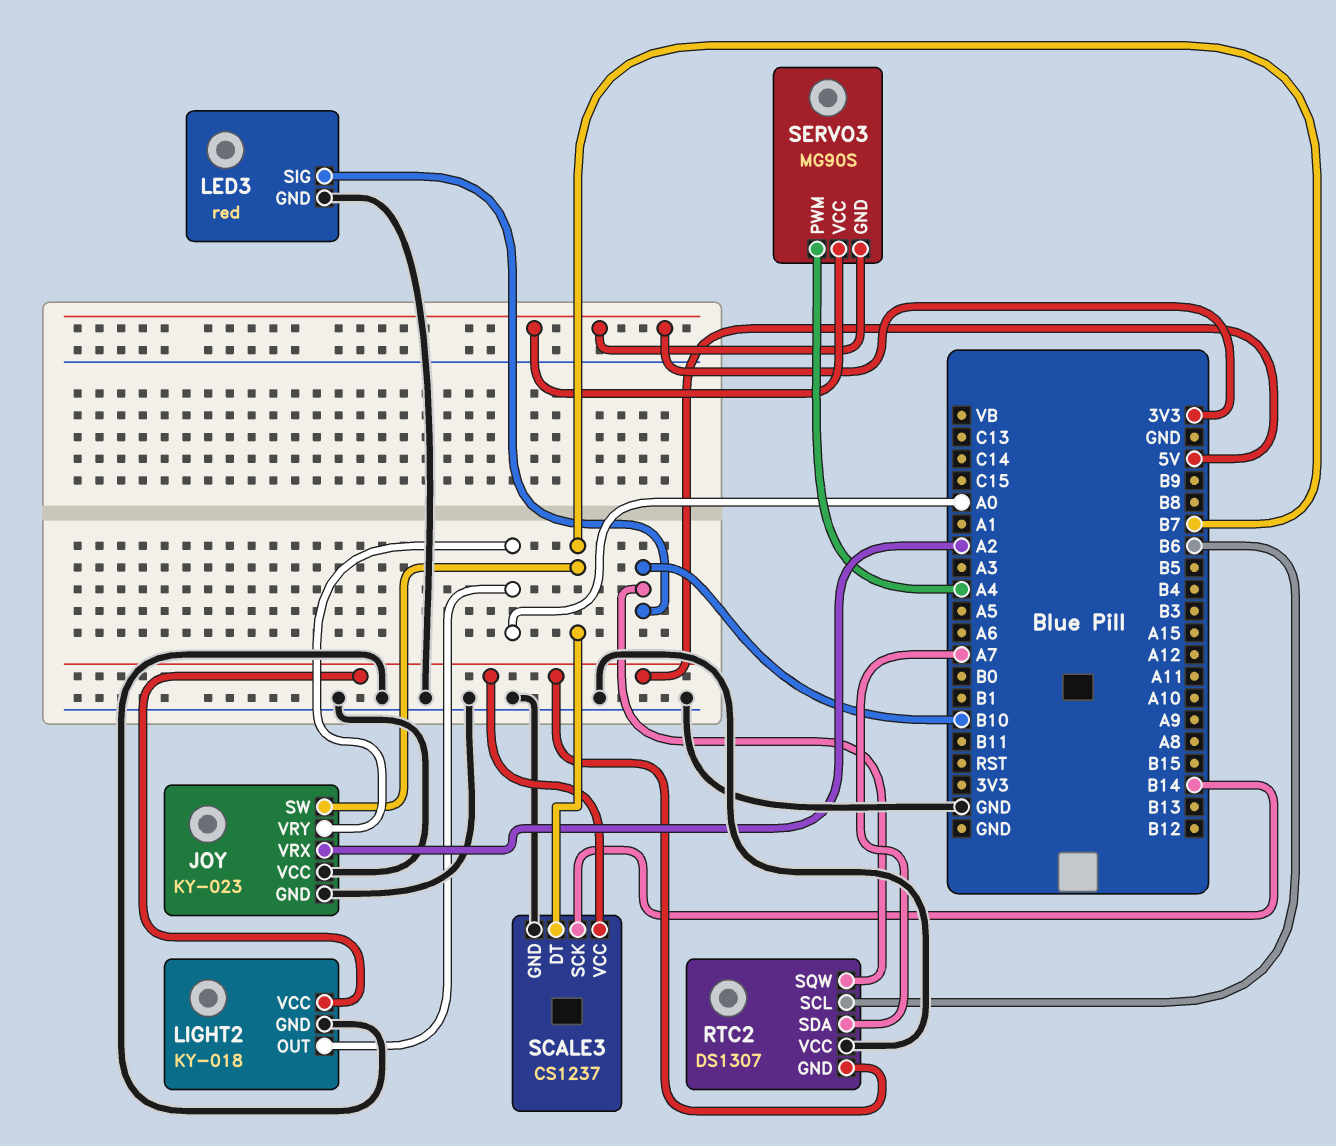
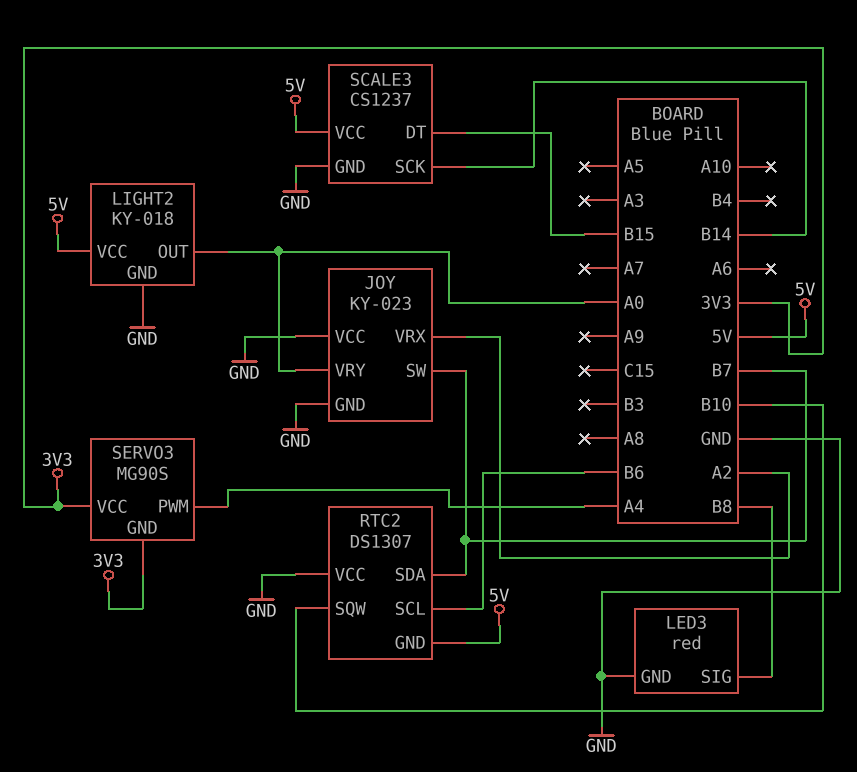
LED3 pin SIG: B10 -> B8
RTC2 pin SDA: A7 -> B7
SCALE3 pin DT: B7 -> B15

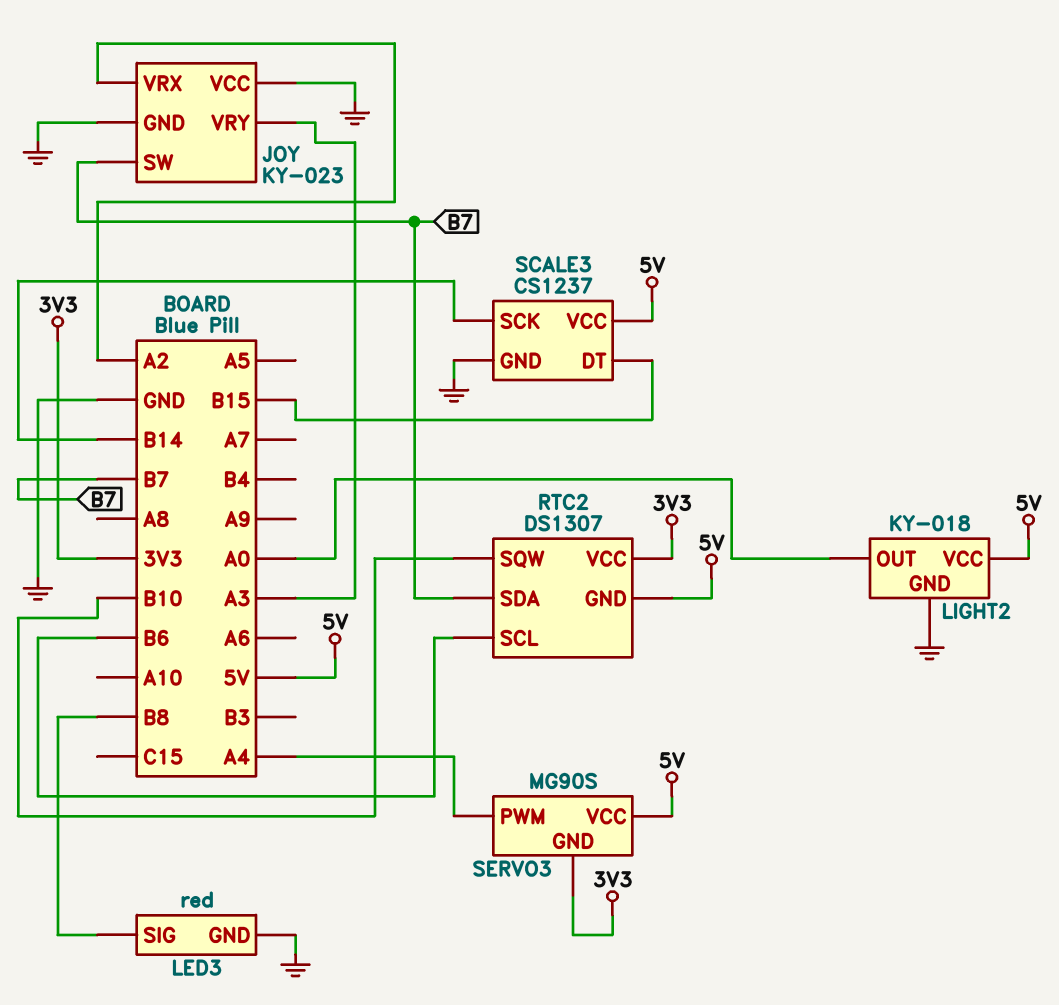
JOY pin VRY: A0 -> A3
RTC2 pin VCC: GND -> 3V3
SERVO3 pin VCC: 3V3 -> 5V

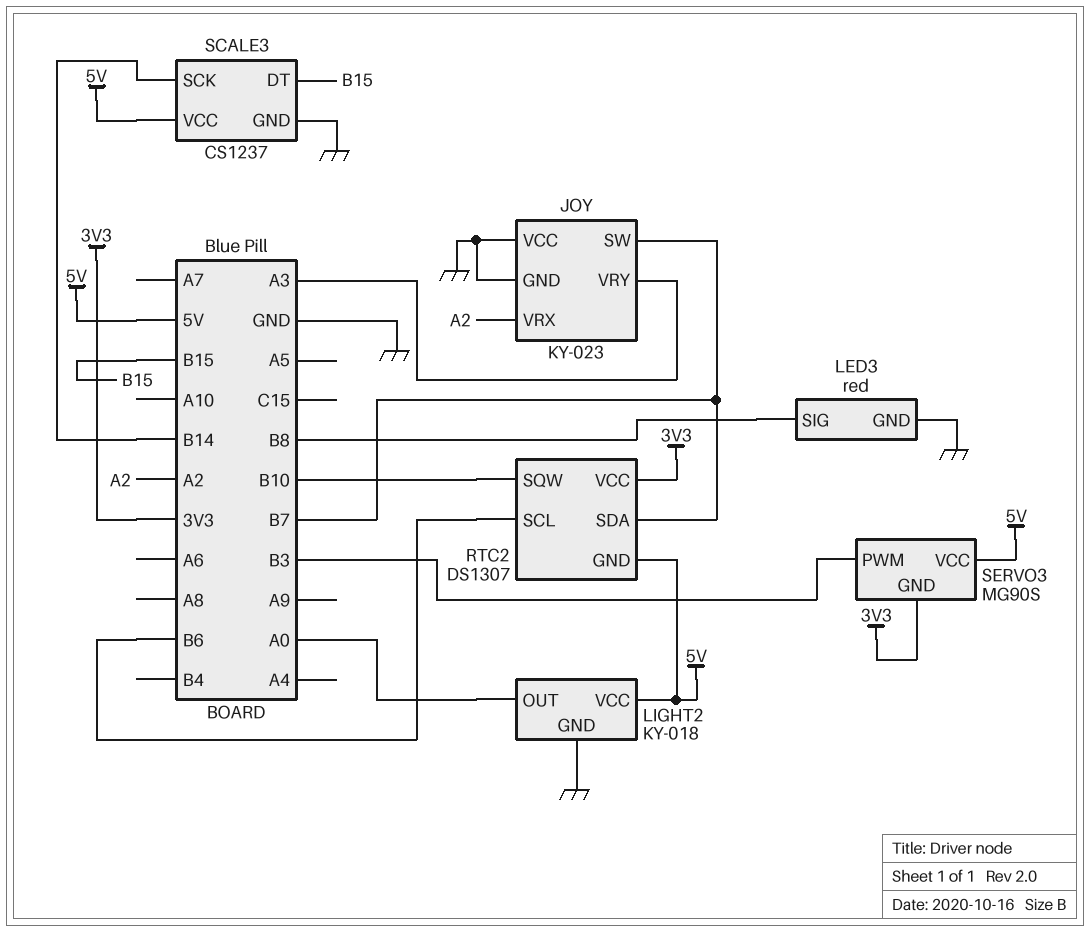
SERVO3 pin PWM: A4 -> B3

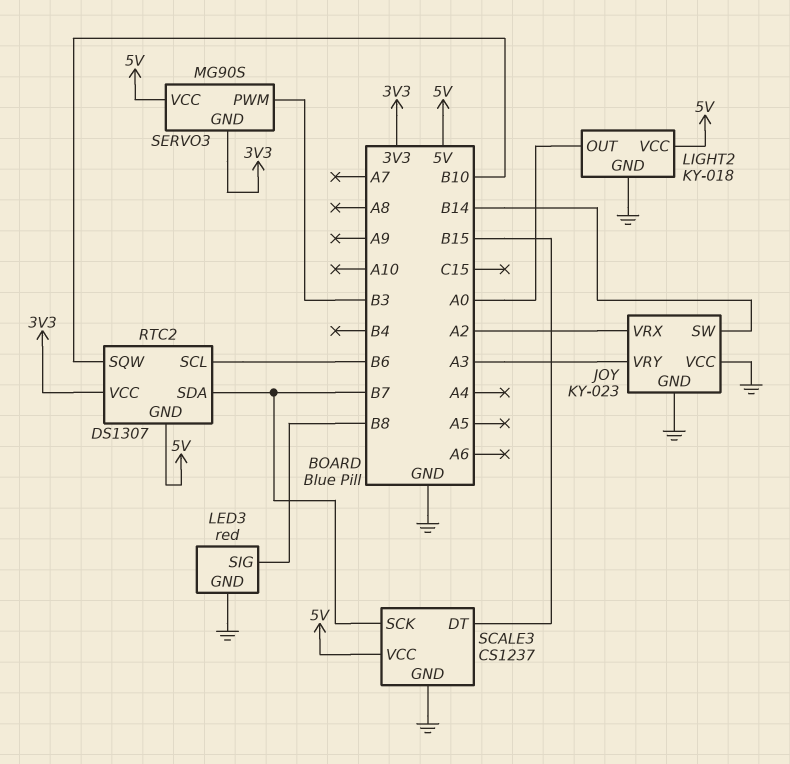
JOY pin SW: B7 -> B14
SCALE3 pin SCK: B14 -> B7

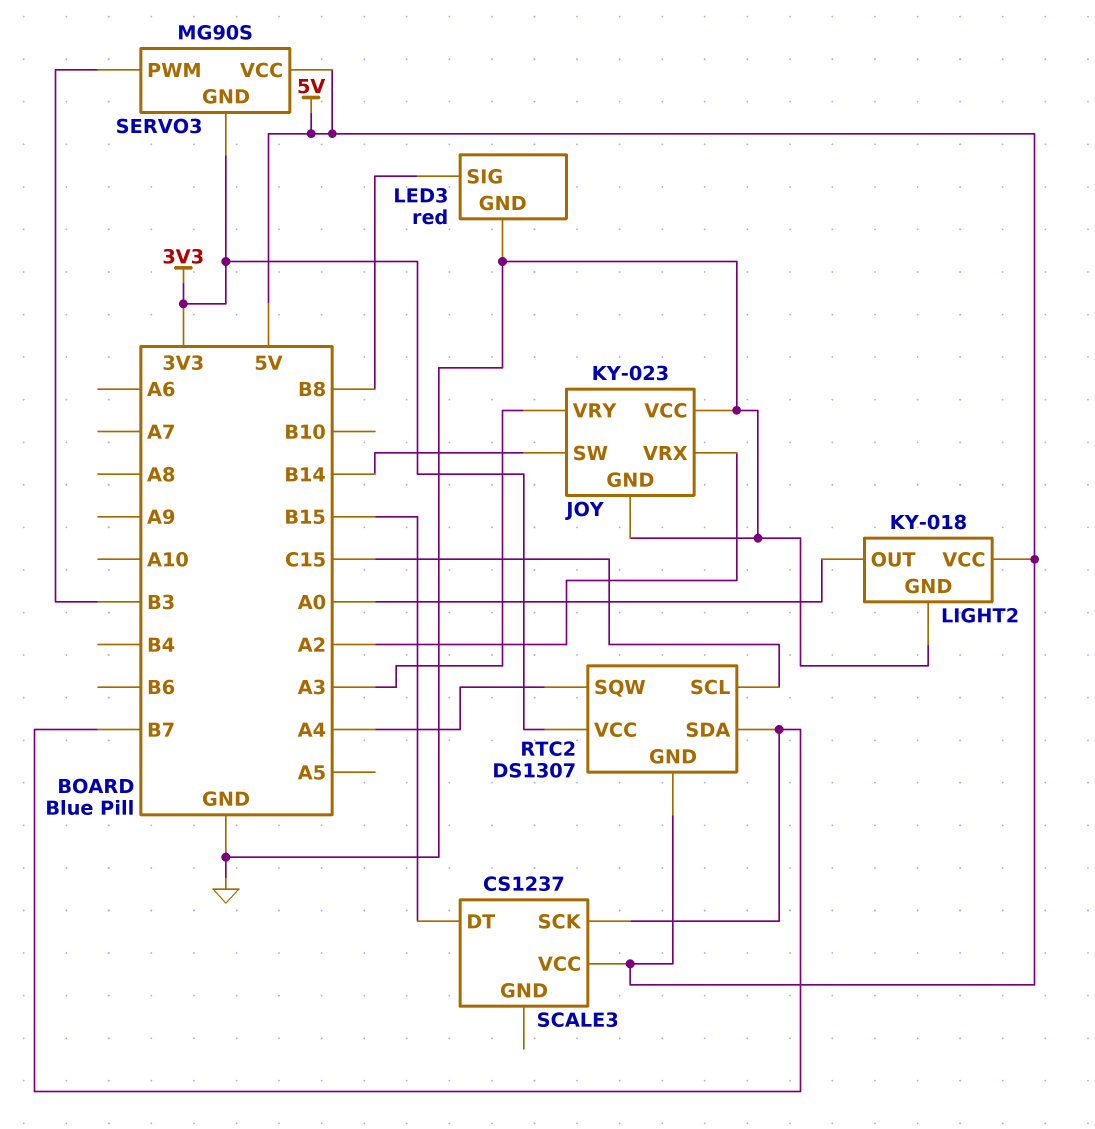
RTC2 pin SCL: B6 -> C15
RTC2 pin SQW: B10 -> A4
SCALE3 pin GND: GND -> none

